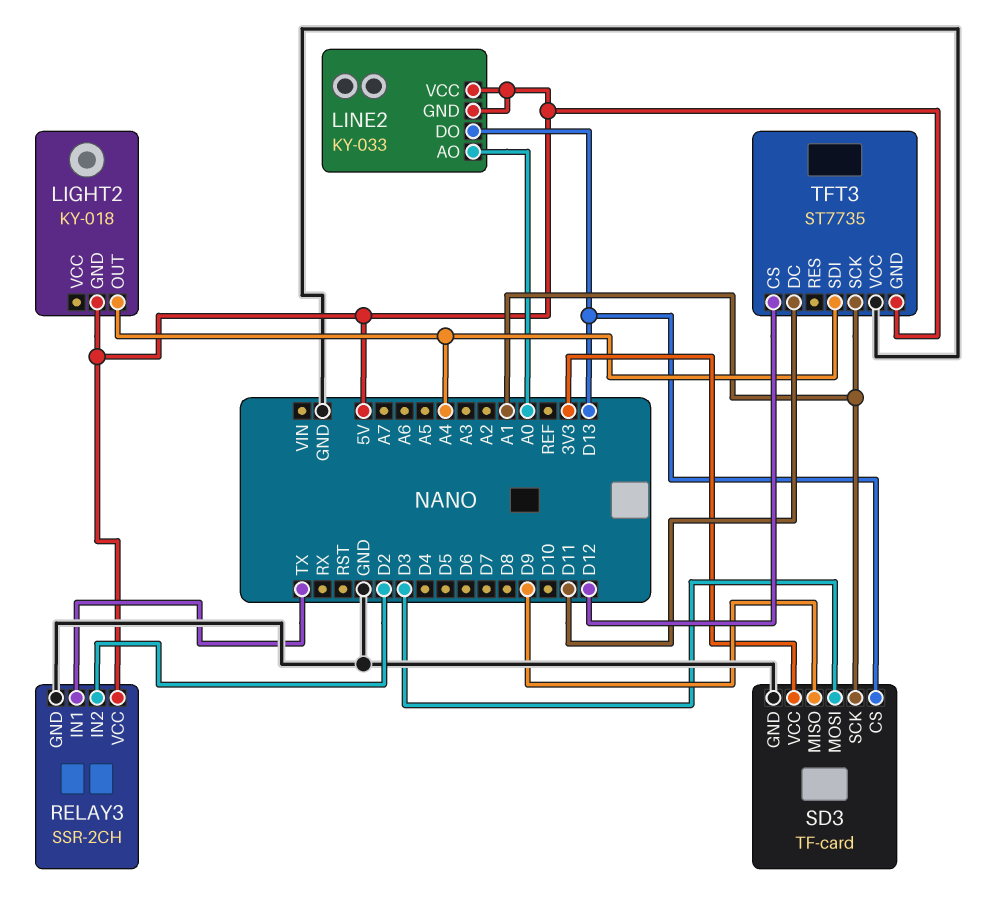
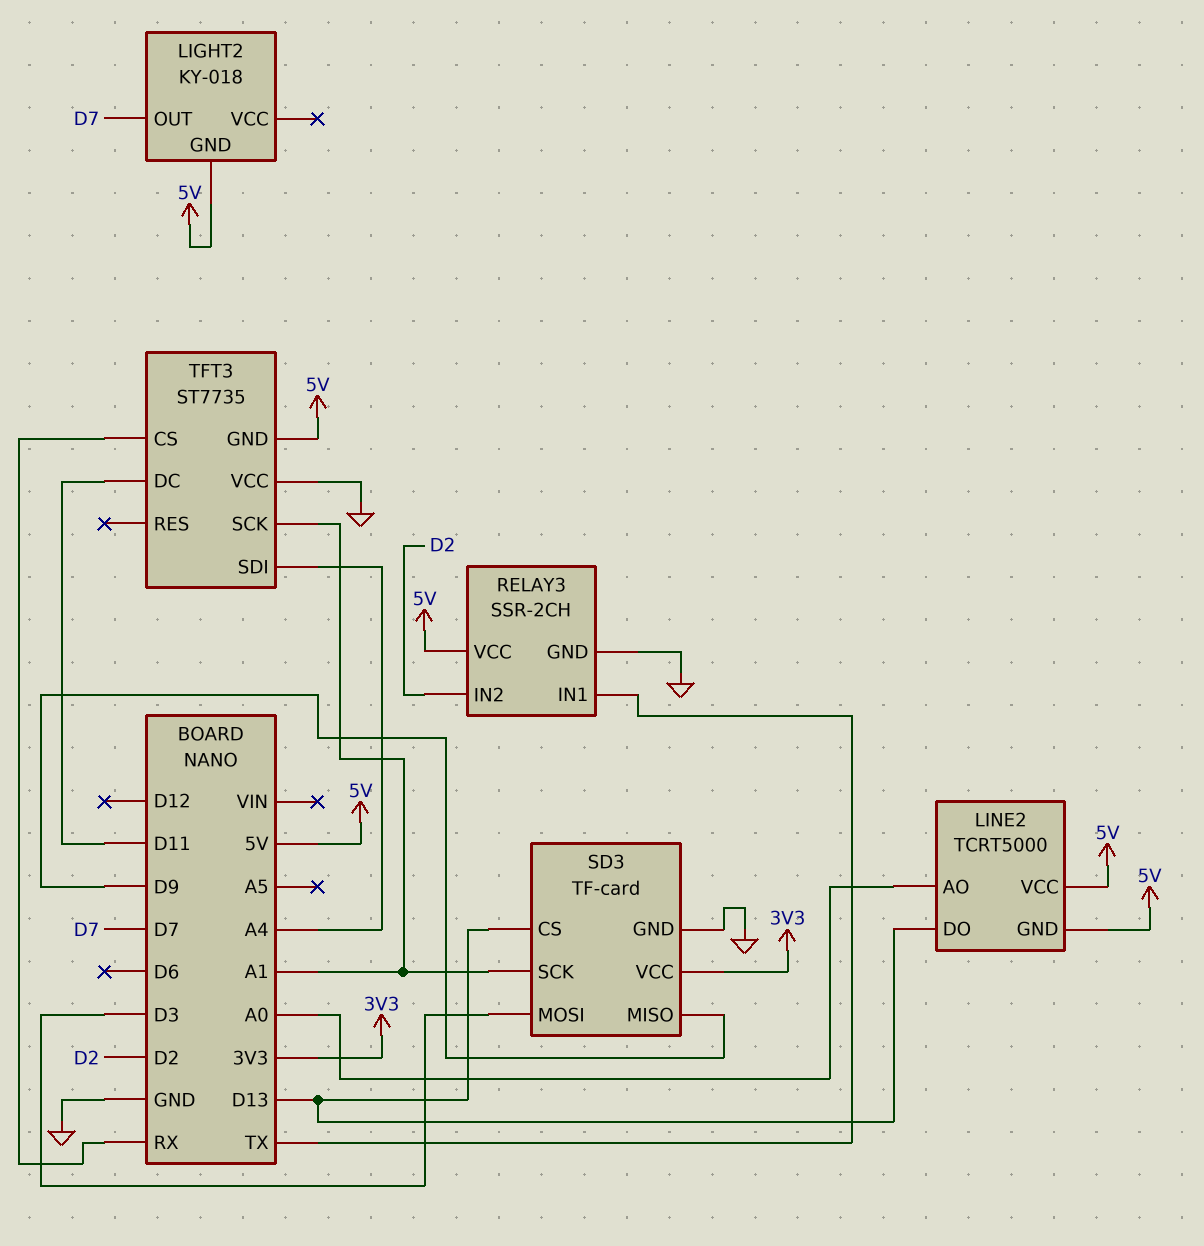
LIGHT2 pin OUT: A4 -> D7
LINE2: KY-033 -> TCRT5000
TFT3 pin CS: D12 -> RX

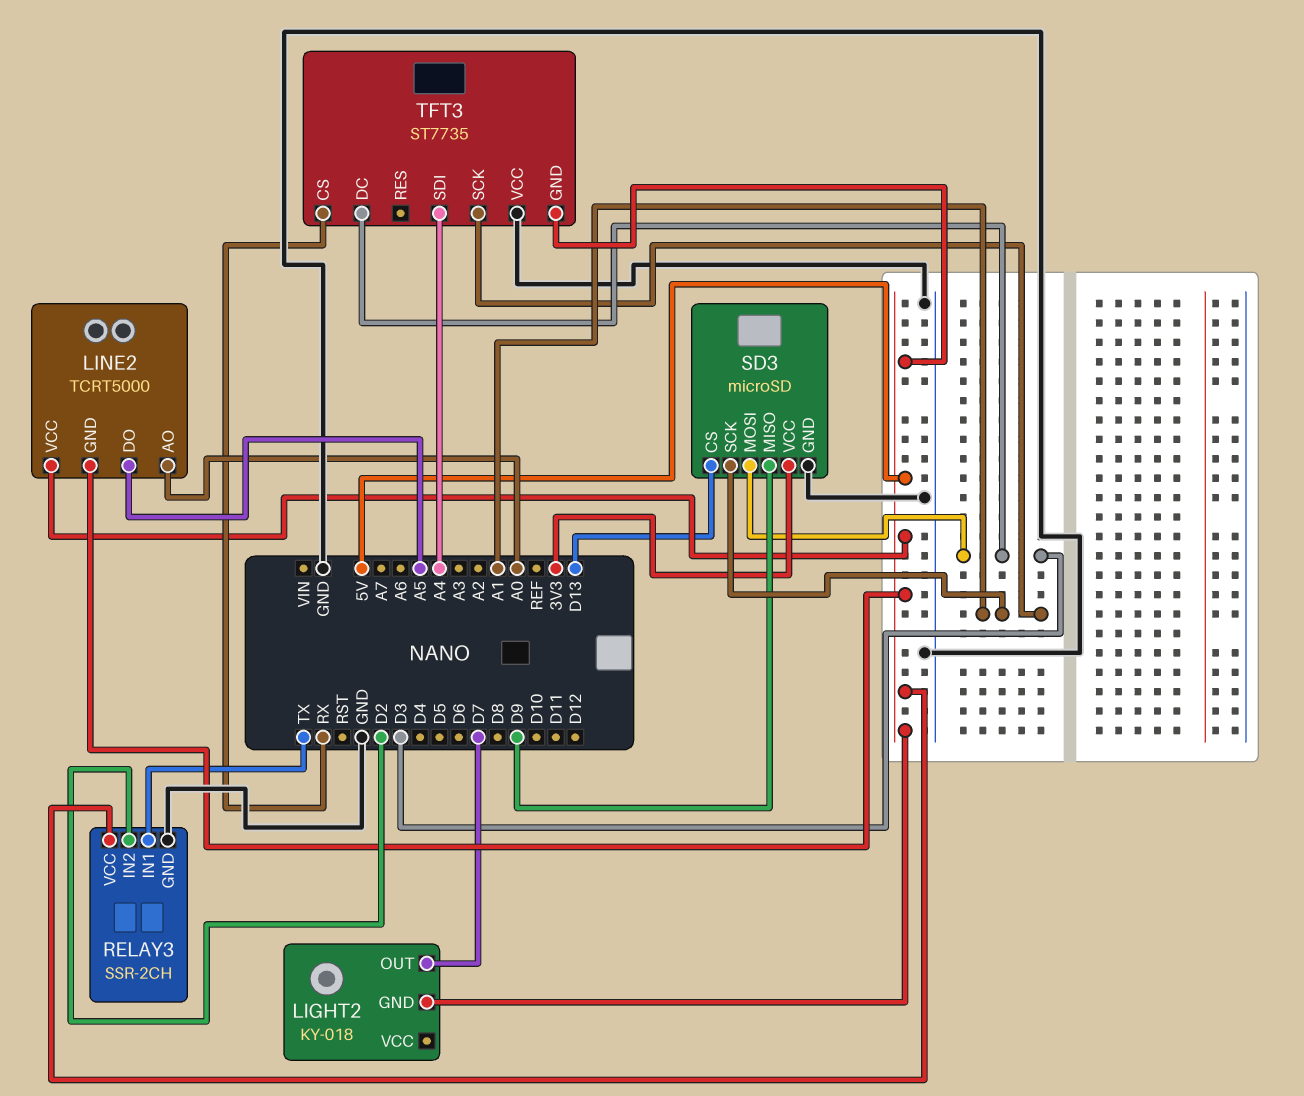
LINE2 pin DO: D13 -> A5
SD3: TF-card -> microSD
TFT3 pin DC: D11 -> D3

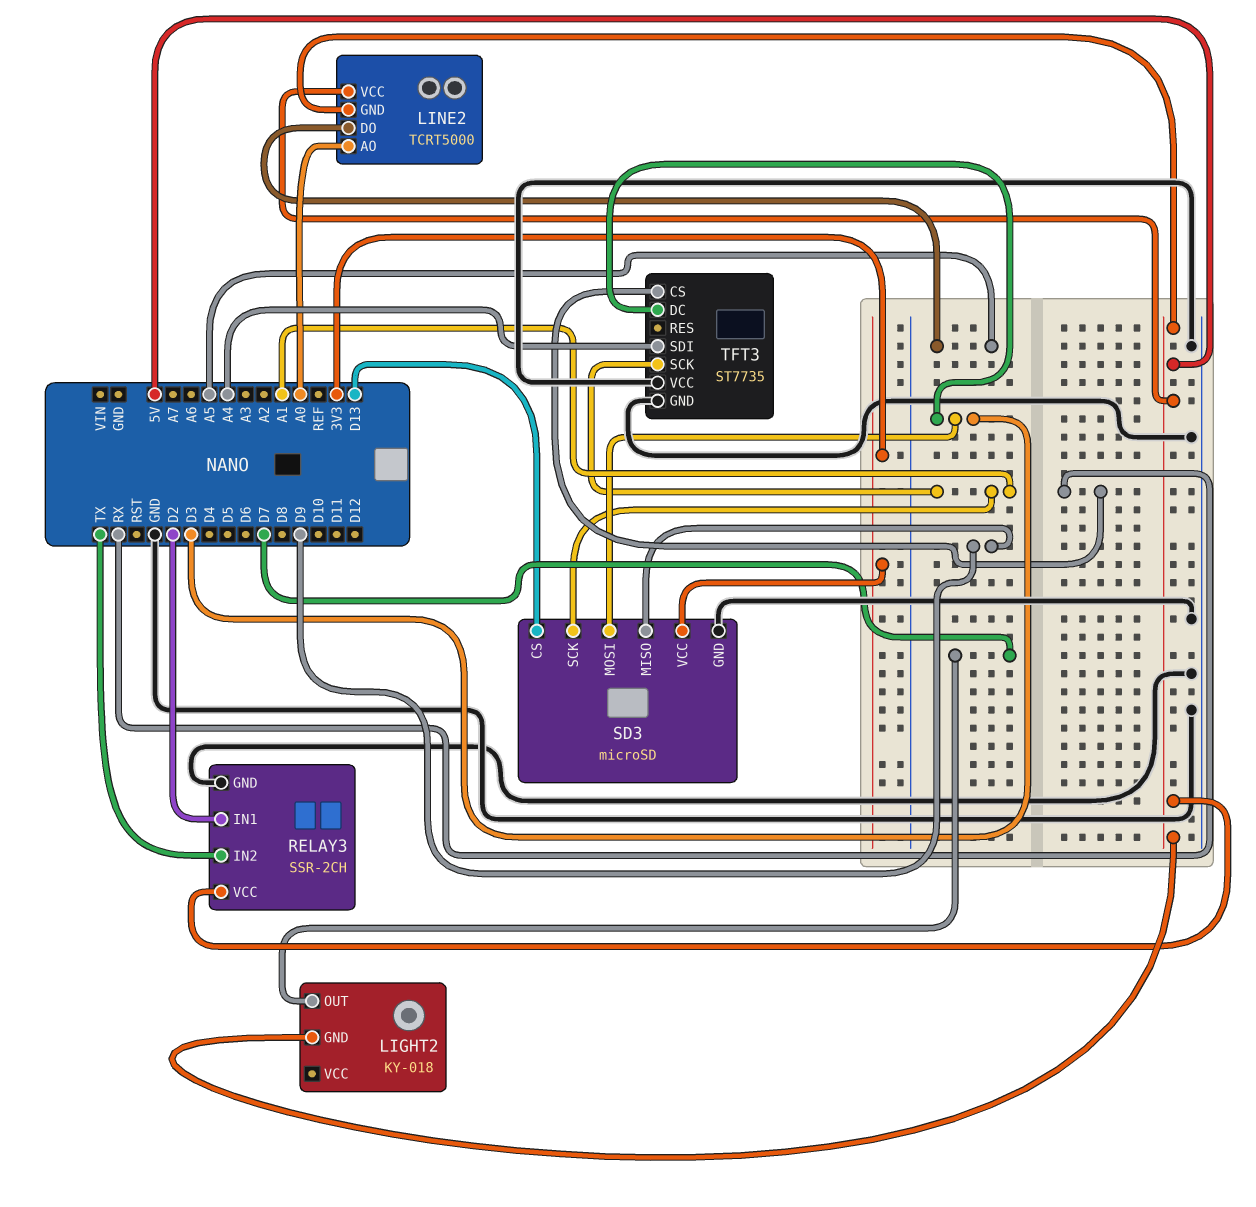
RELAY3 pin IN1: TX -> D2
RELAY3 pin IN2: D2 -> TX
TFT3 pin GND: 5V -> GND

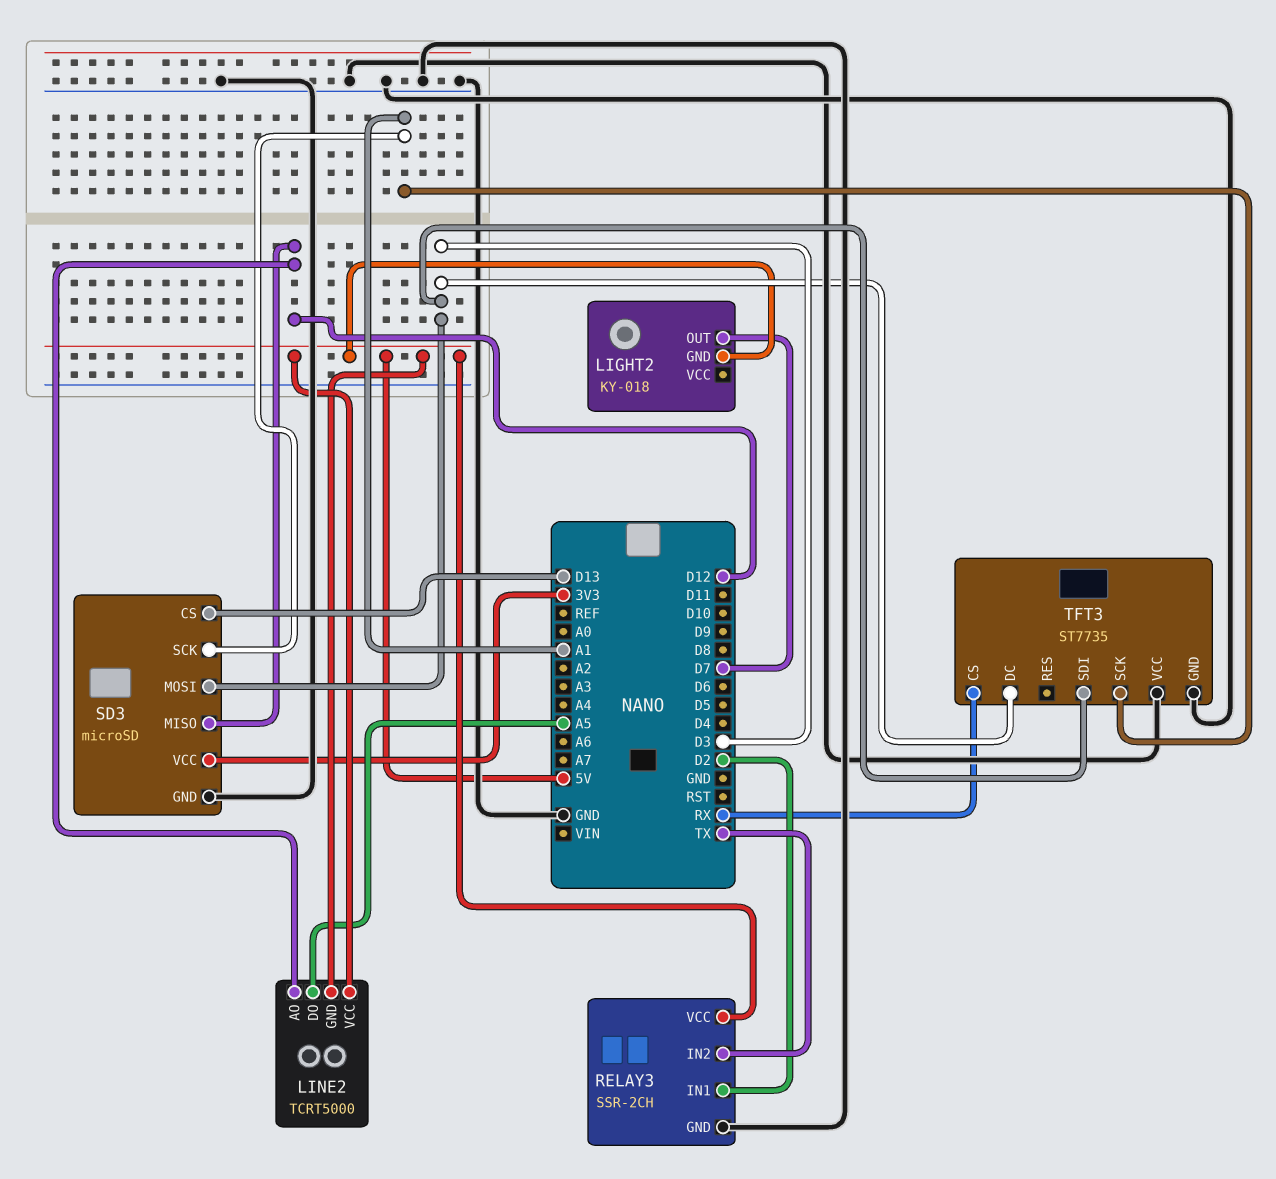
LINE2 pin AO: A0 -> D12
SD3 pin MISO: D9 -> D12
TFT3 pin SDI: A4 -> D3

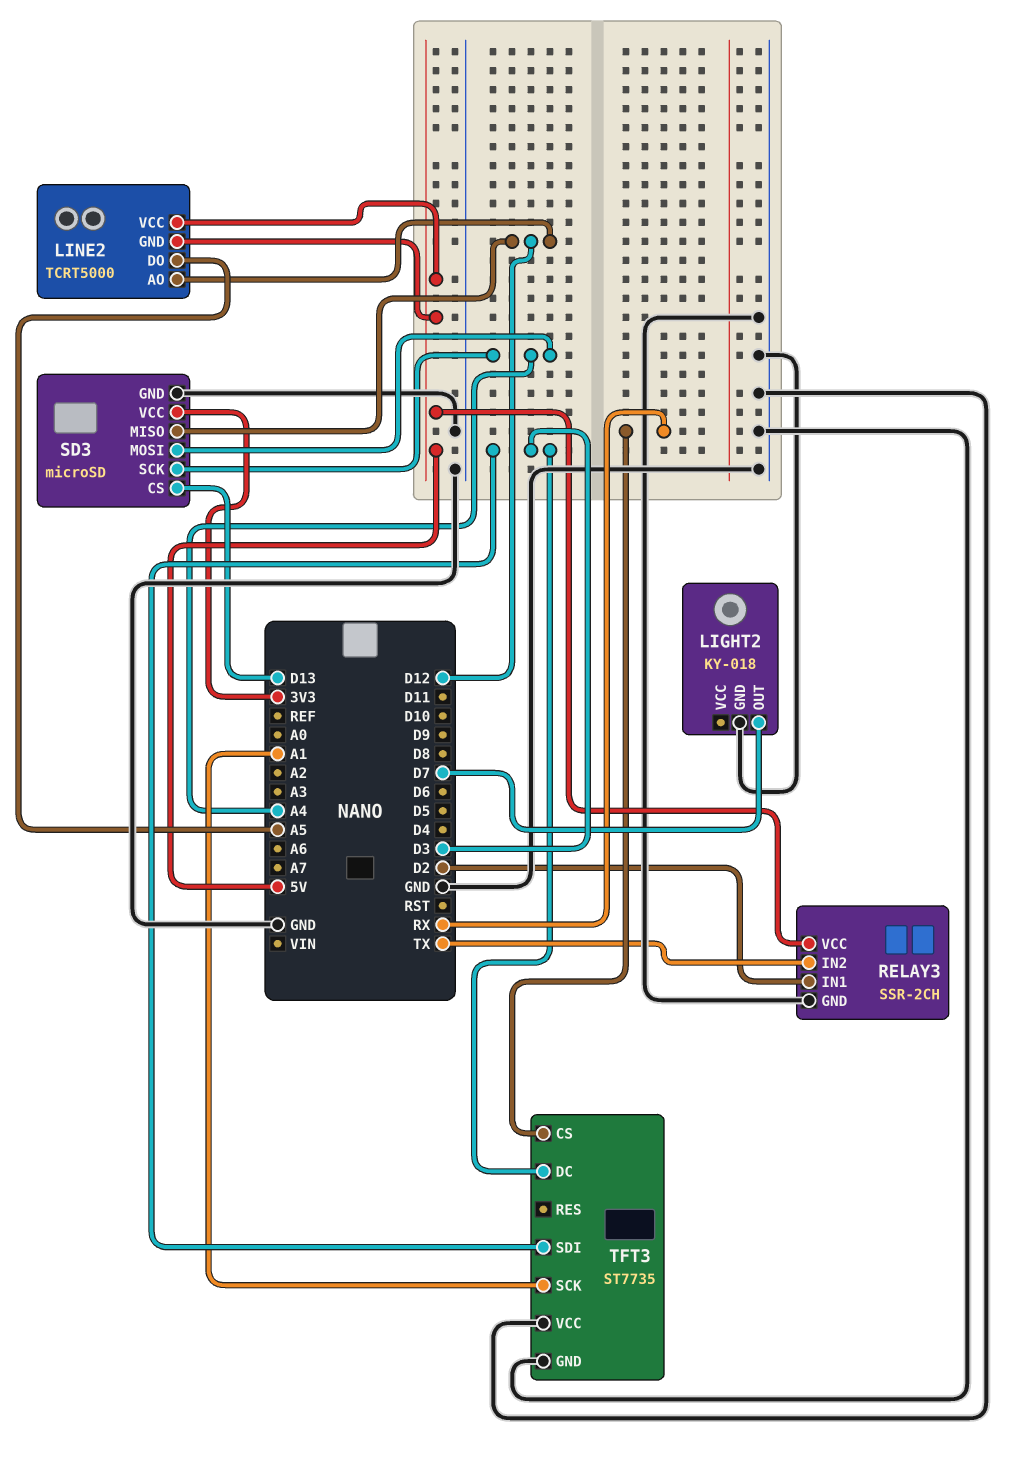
LIGHT2 pin GND: 5V -> GND
SD3 pin MOSI: D3 -> A4
SD3 pin SCK: A1 -> A4

